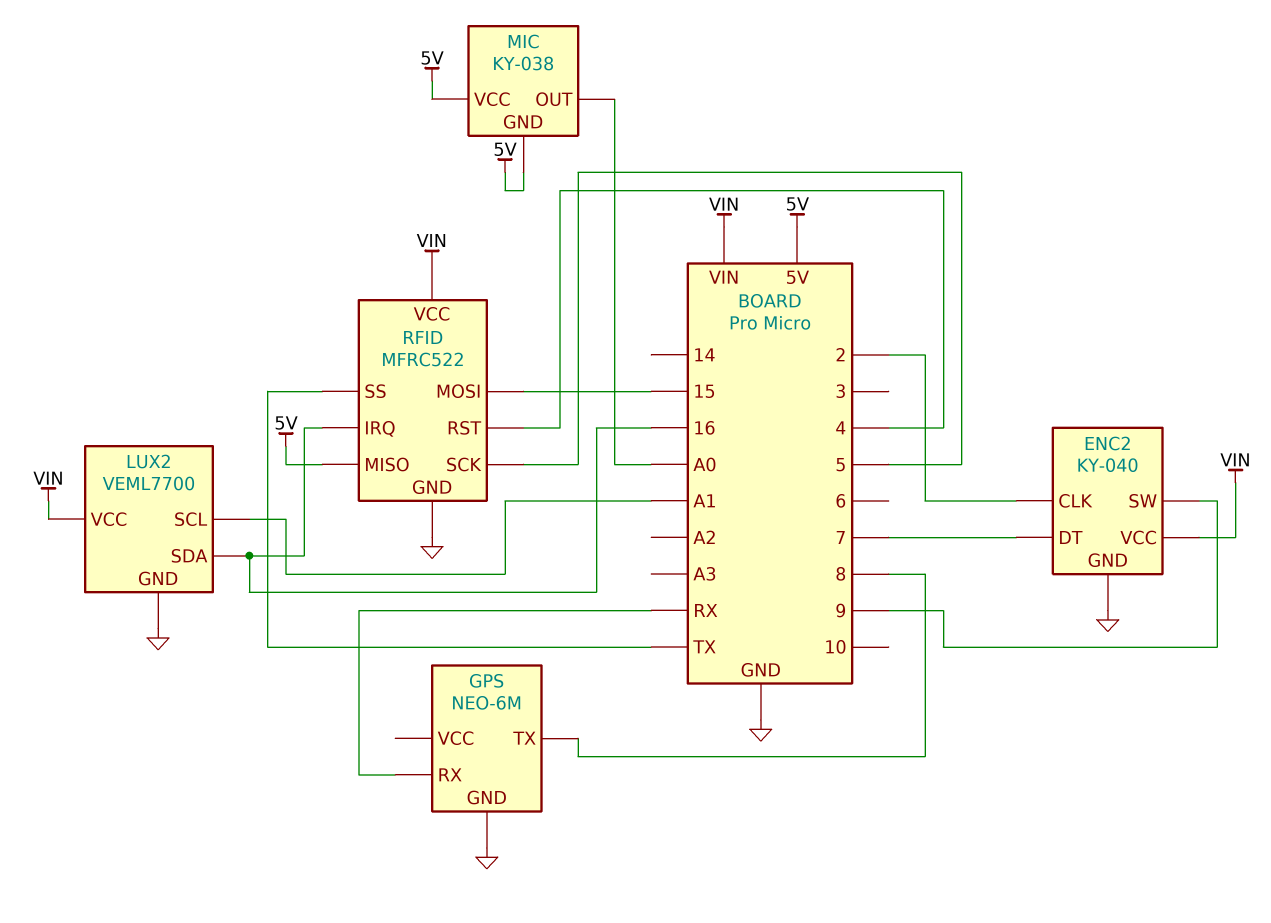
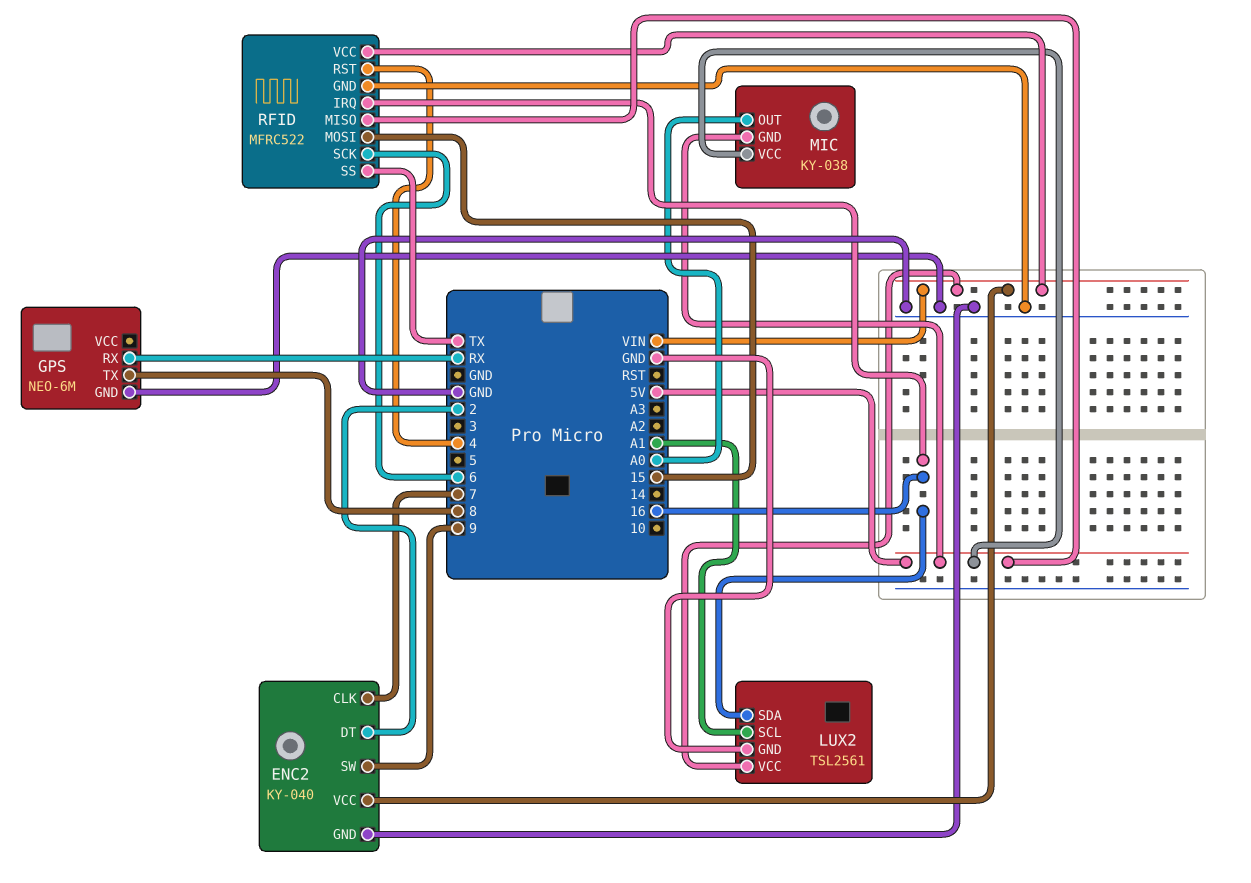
ENC2 pin CLK: 2 -> 7
ENC2 pin DT: 7 -> 2
LUX2: VEML7700 -> TSL2561
RFID pin SCK: 5 -> 6

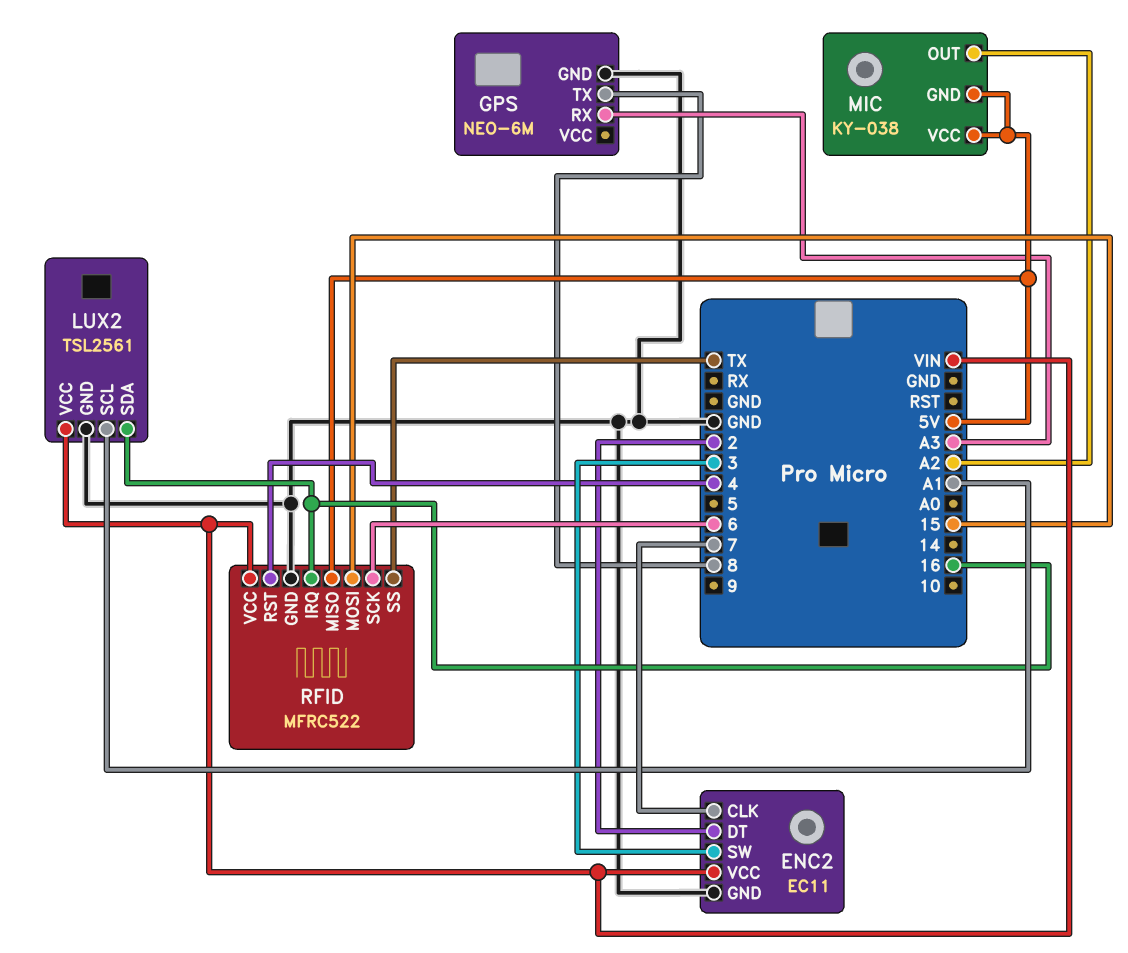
ENC2: KY-040 -> EC11
ENC2 pin SW: 9 -> 3
GPS pin RX: RX -> A3
MIC pin OUT: A0 -> A2

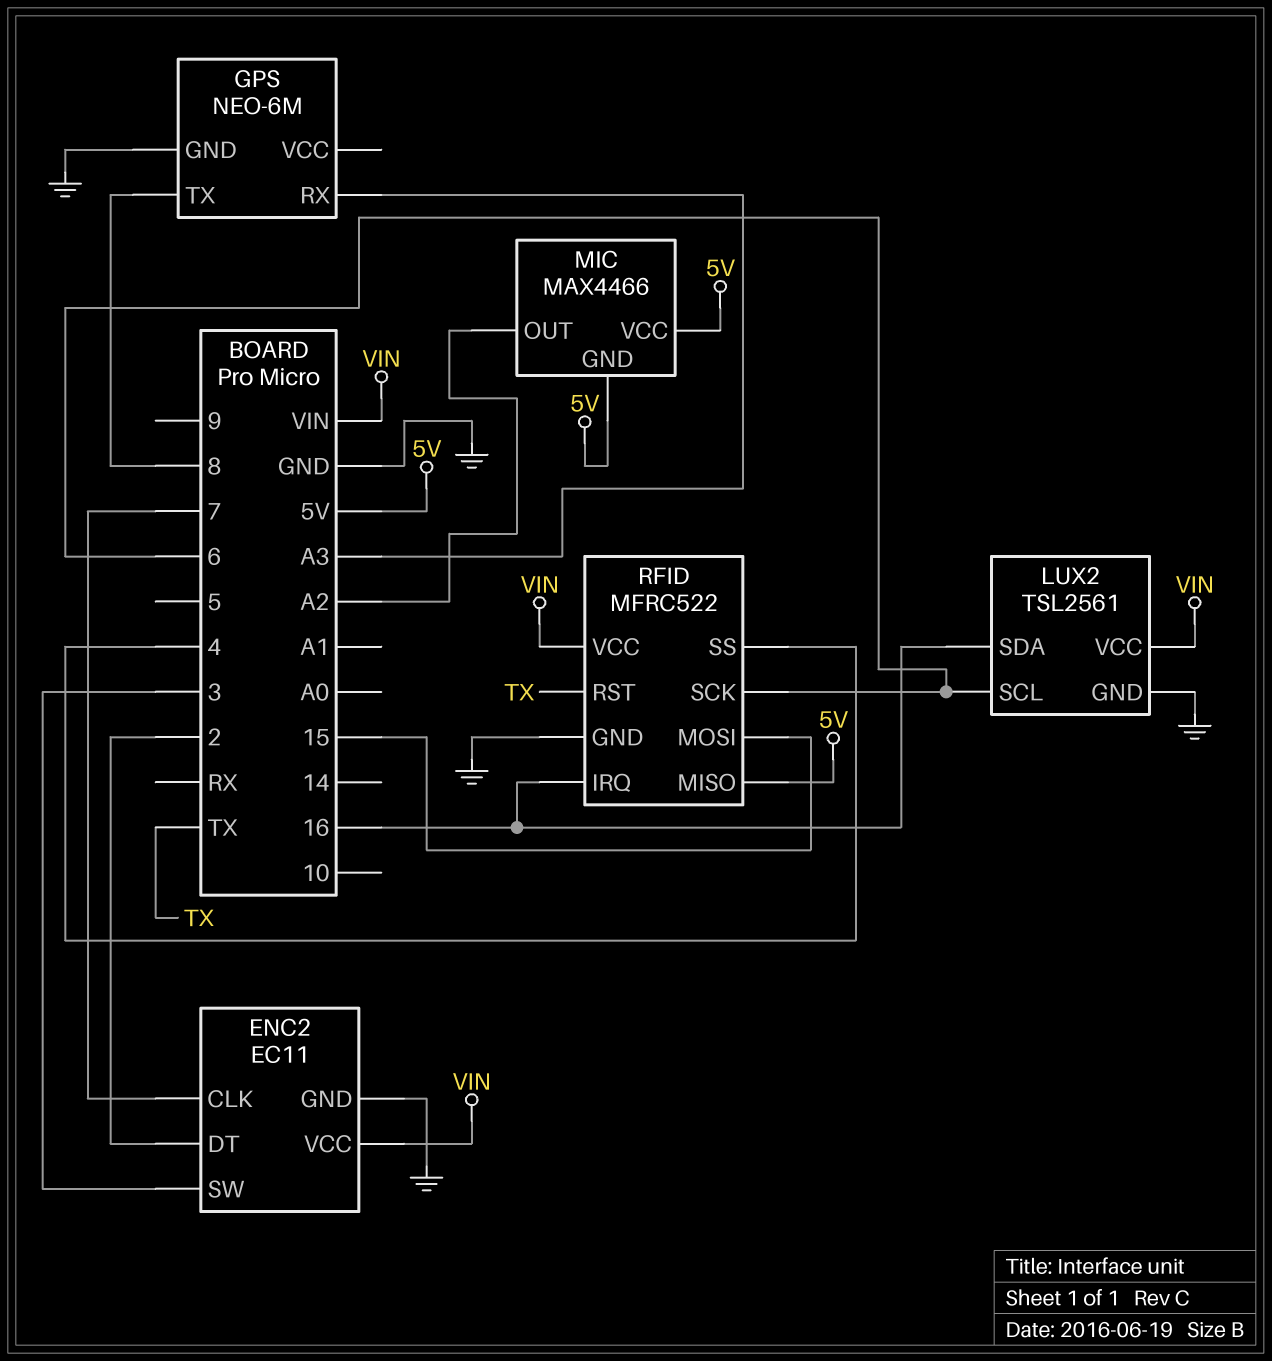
LUX2 pin SCL: A1 -> 6
MIC: KY-038 -> MAX4466
RFID pin RST: 4 -> TX
RFID pin SS: TX -> 4

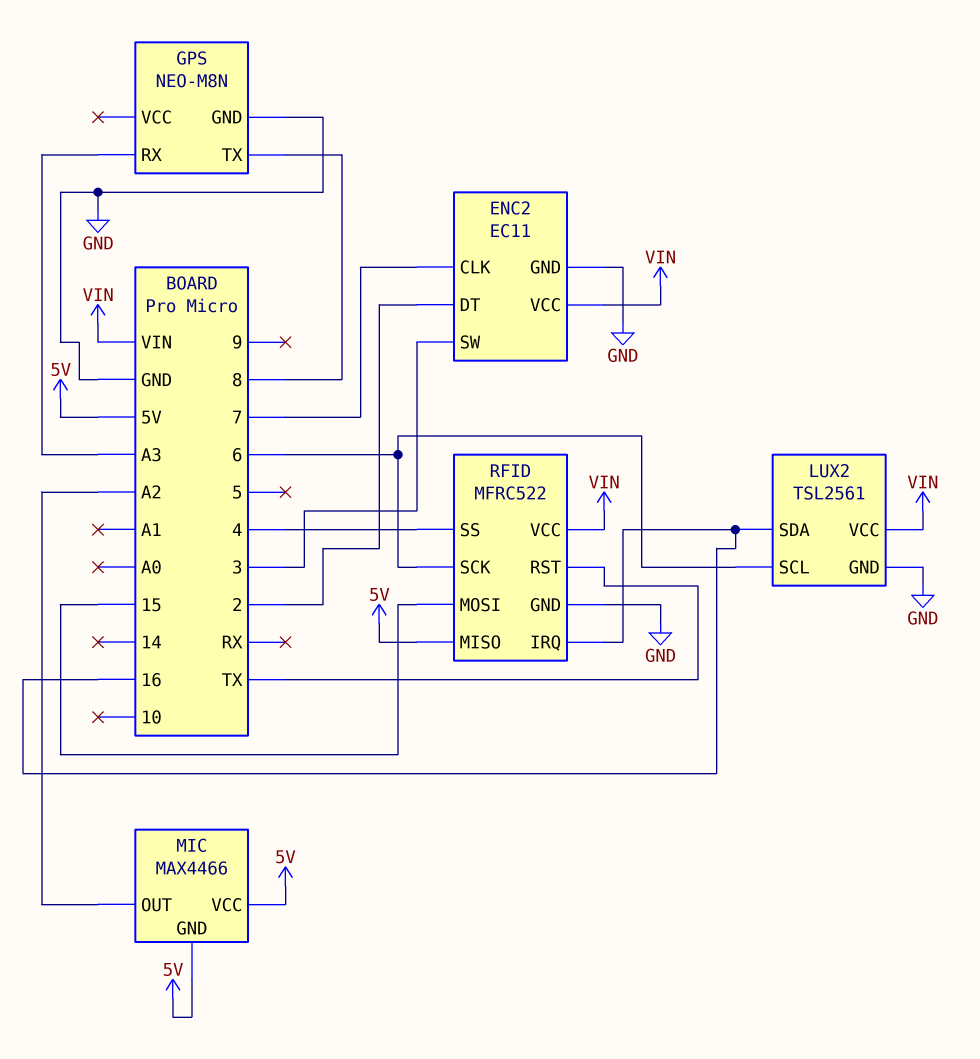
GPS: NEO-6M -> NEO-M8N

